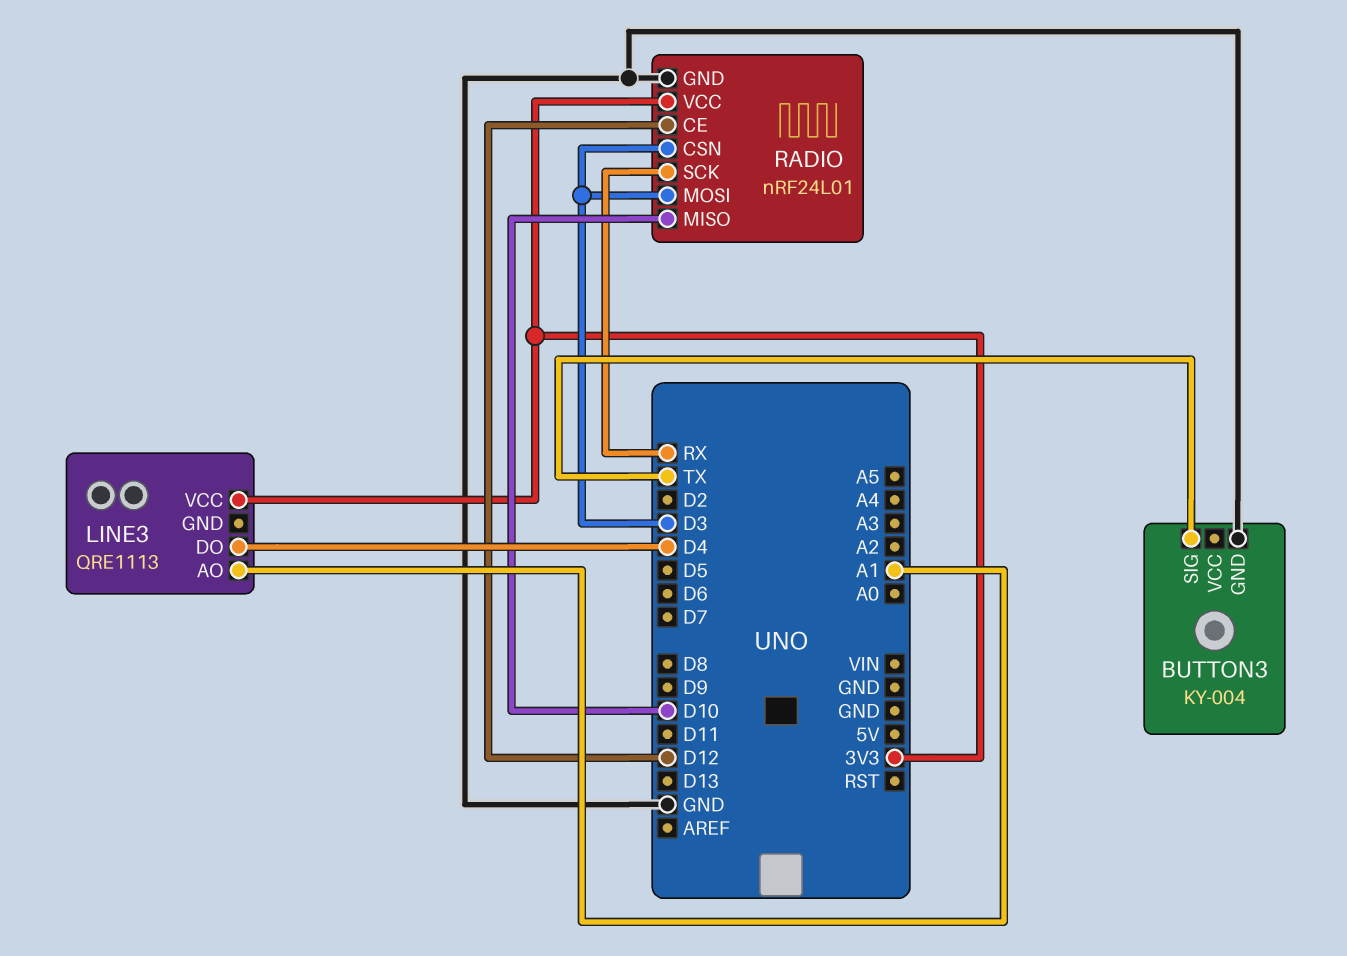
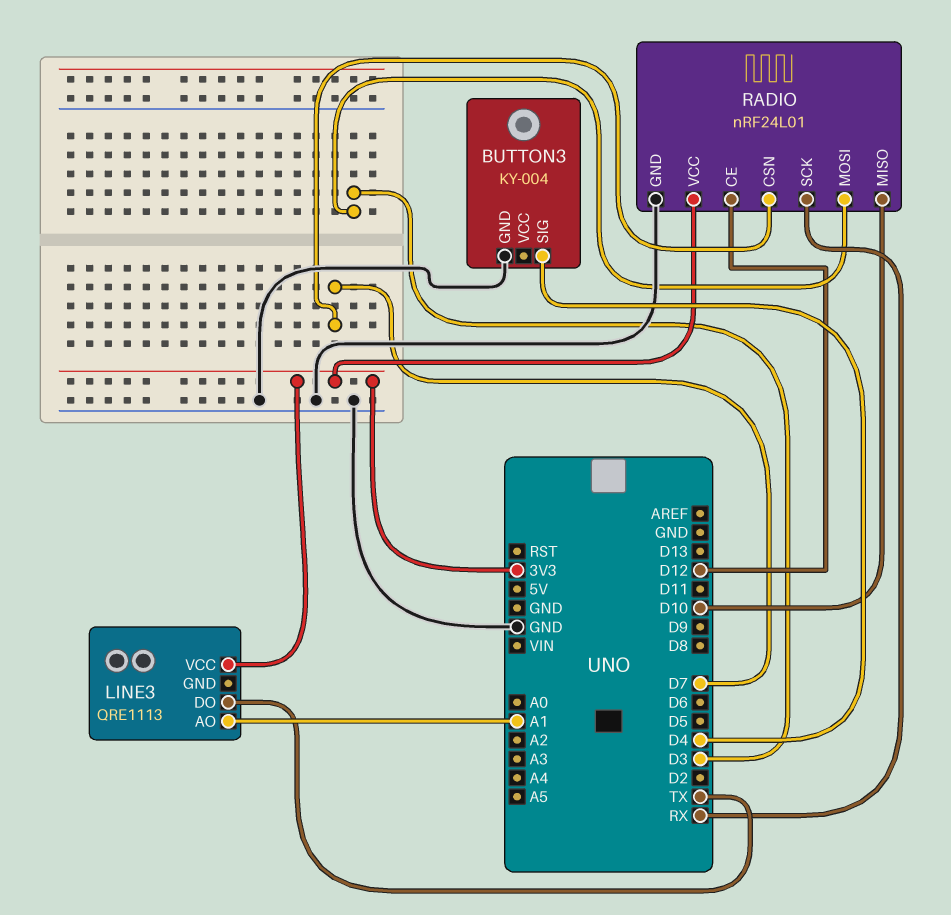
BUTTON3 pin SIG: TX -> D4
LINE3 pin DO: D4 -> TX
RADIO pin CSN: D3 -> D7

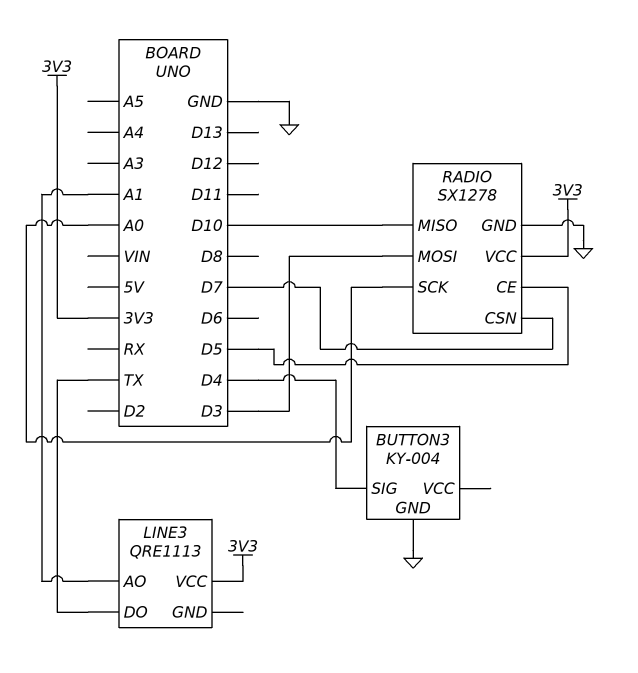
RADIO: nRF24L01 -> SX1278
RADIO pin CE: D12 -> D5
RADIO pin SCK: RX -> A0

